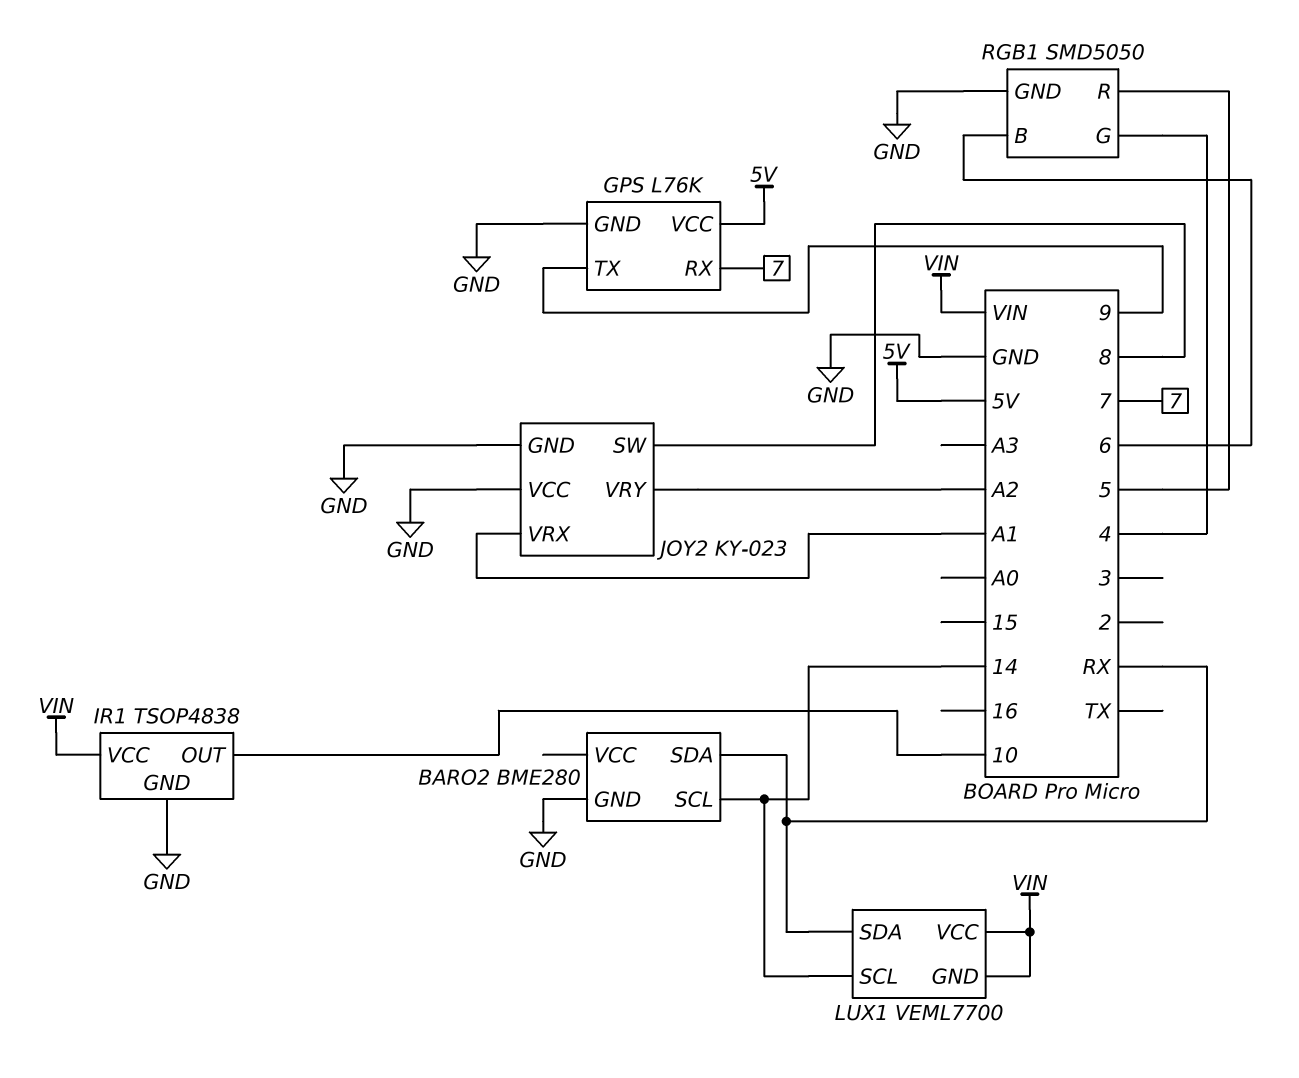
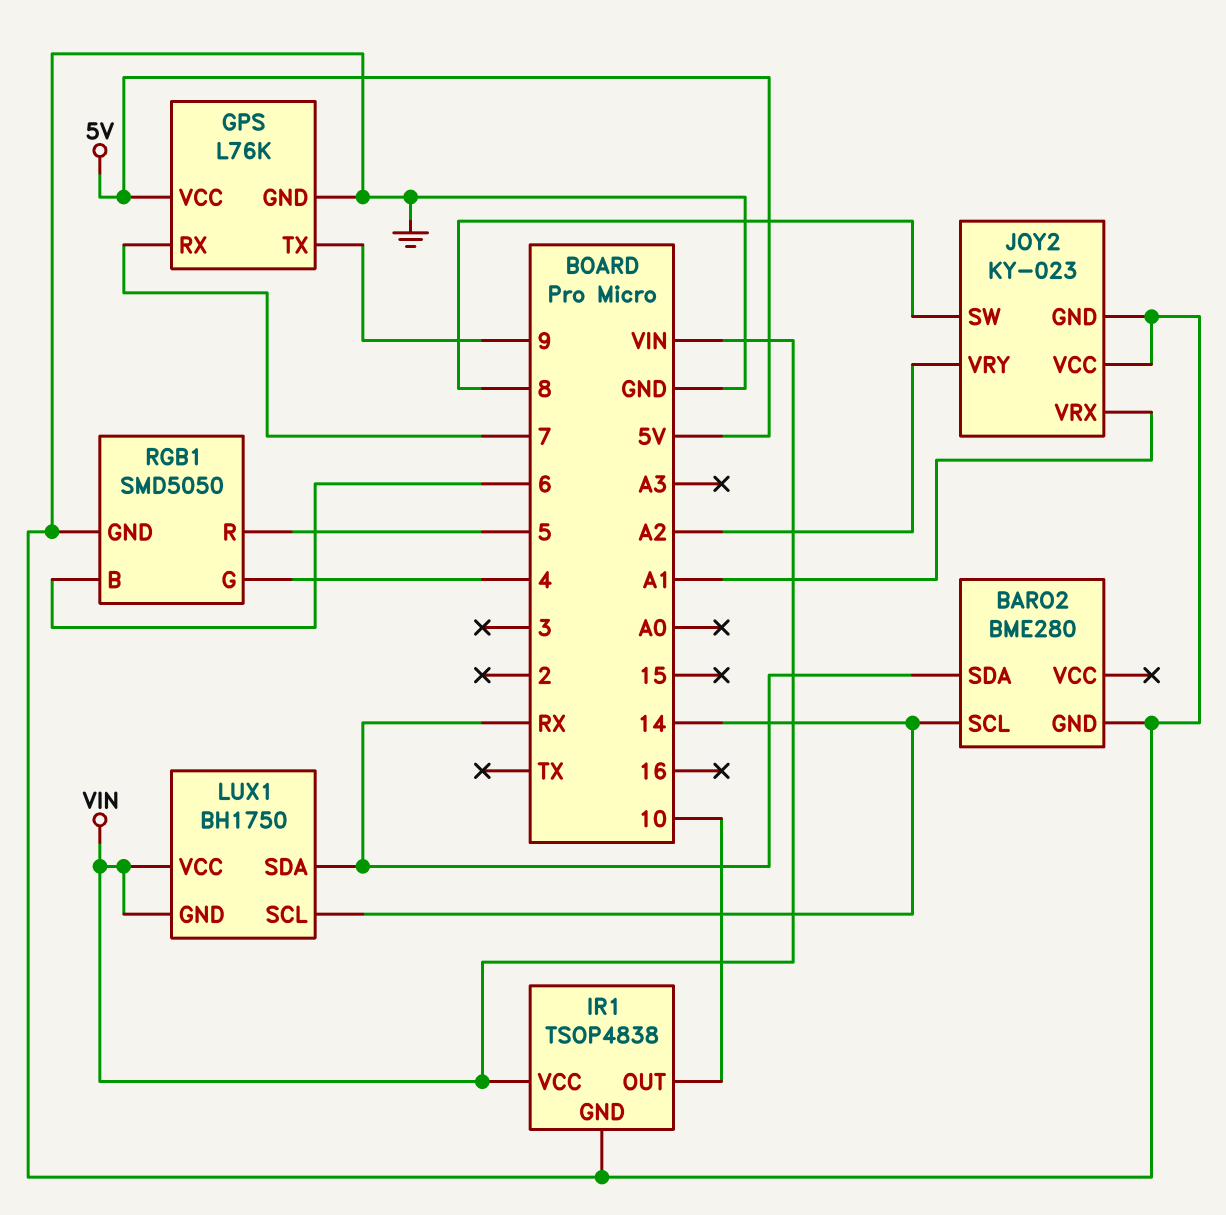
LUX1: VEML7700 -> BH1750

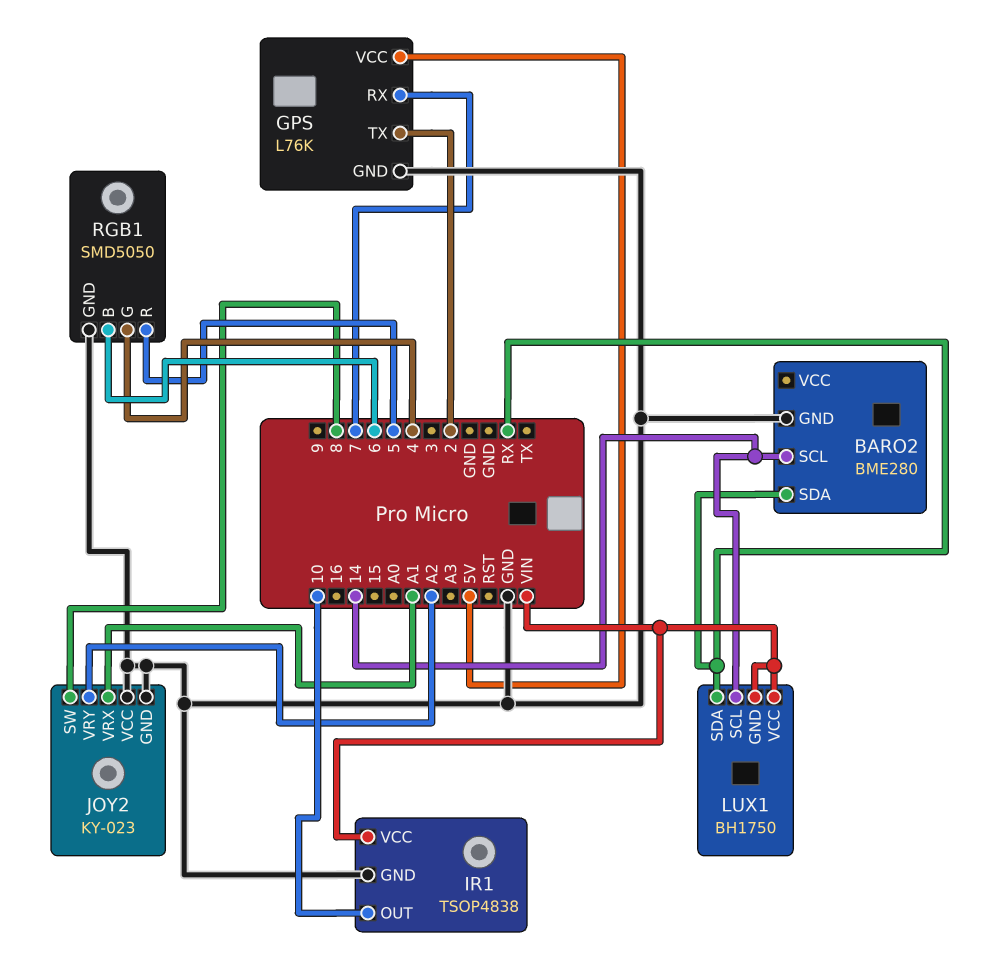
GPS pin TX: 9 -> 2

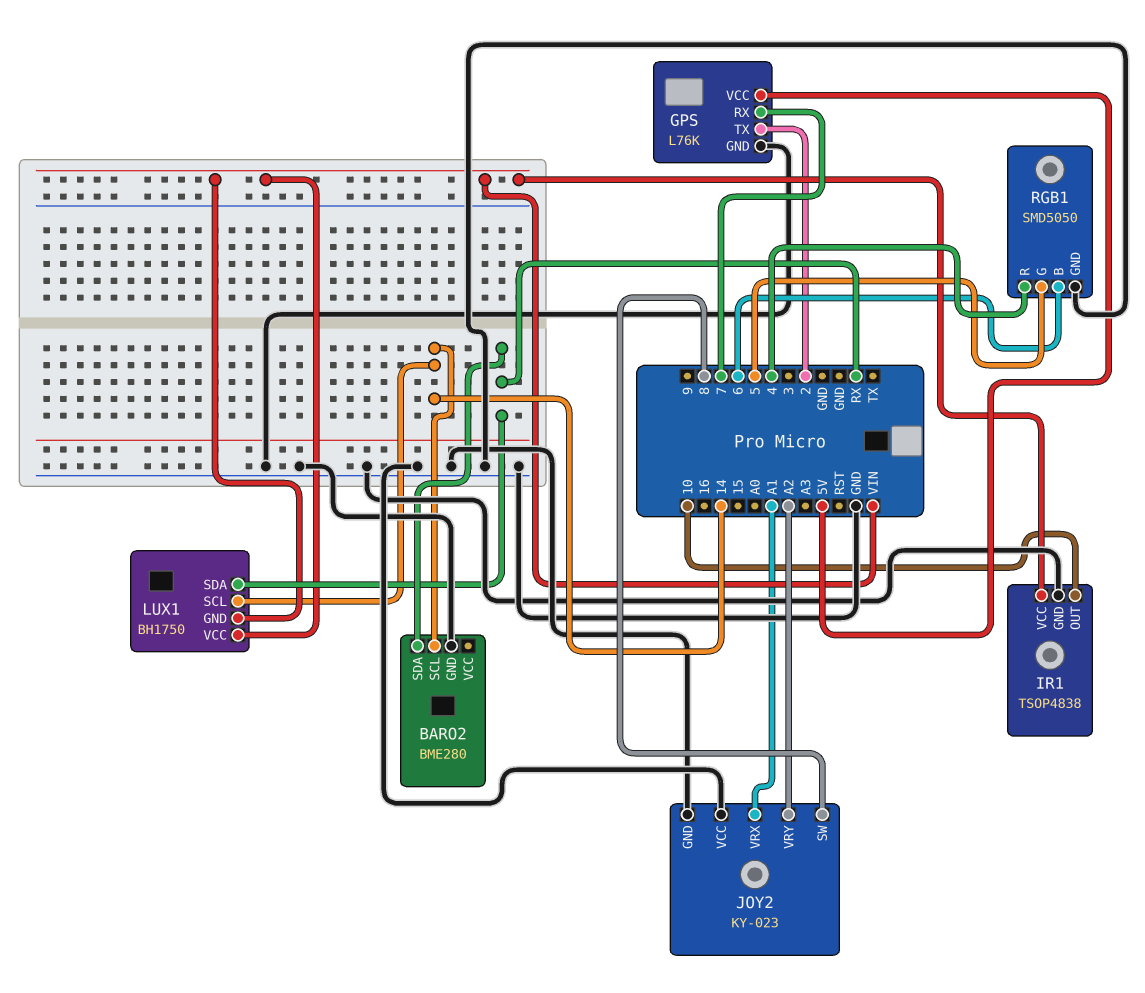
RGB1 pin G: 4 -> 5
RGB1 pin R: 5 -> 4

